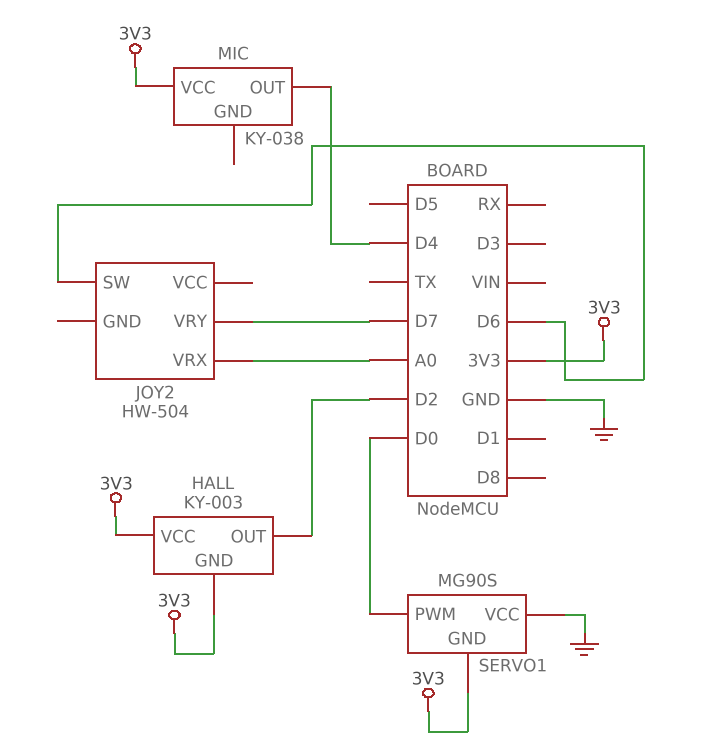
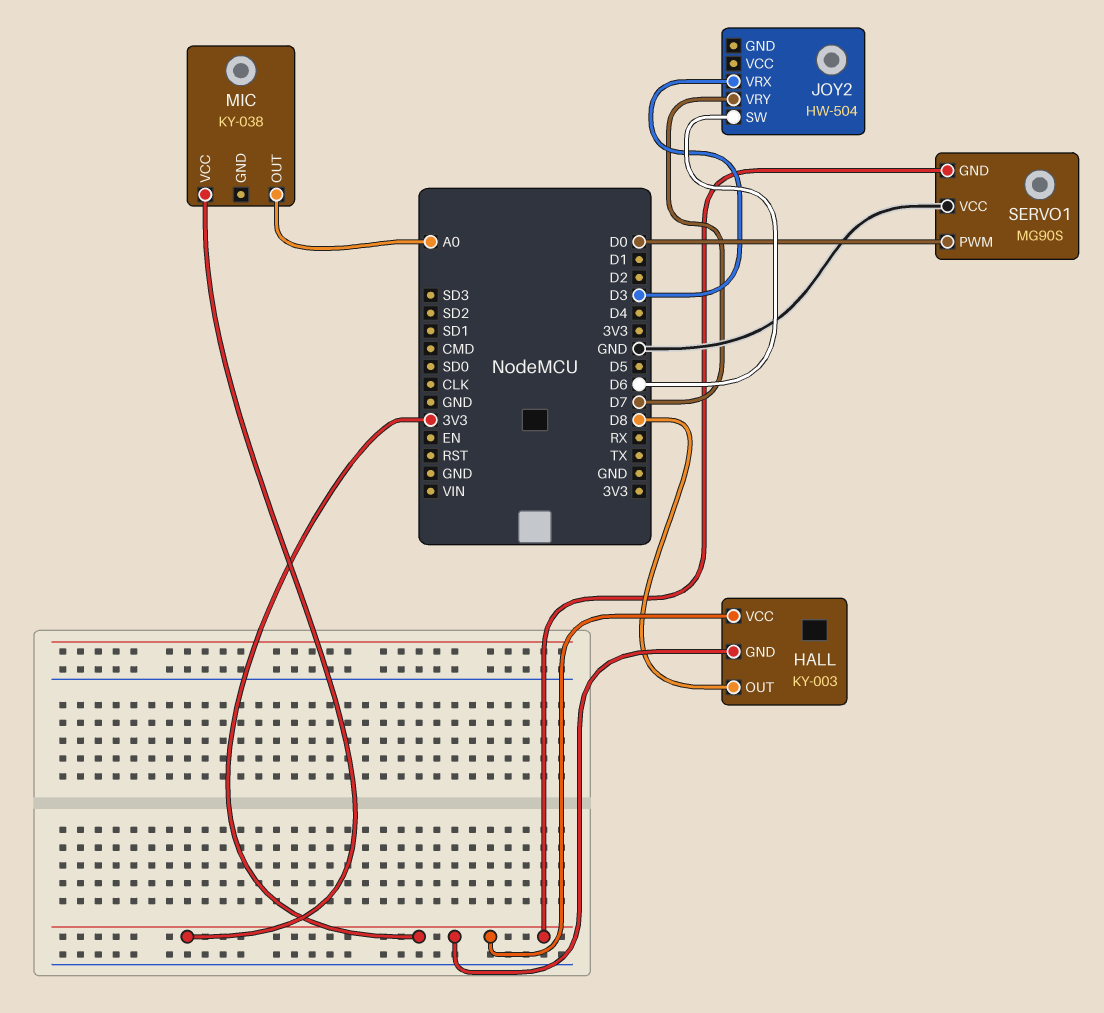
HALL pin OUT: D2 -> D8
JOY2 pin VRX: A0 -> D3
MIC pin OUT: D4 -> A0

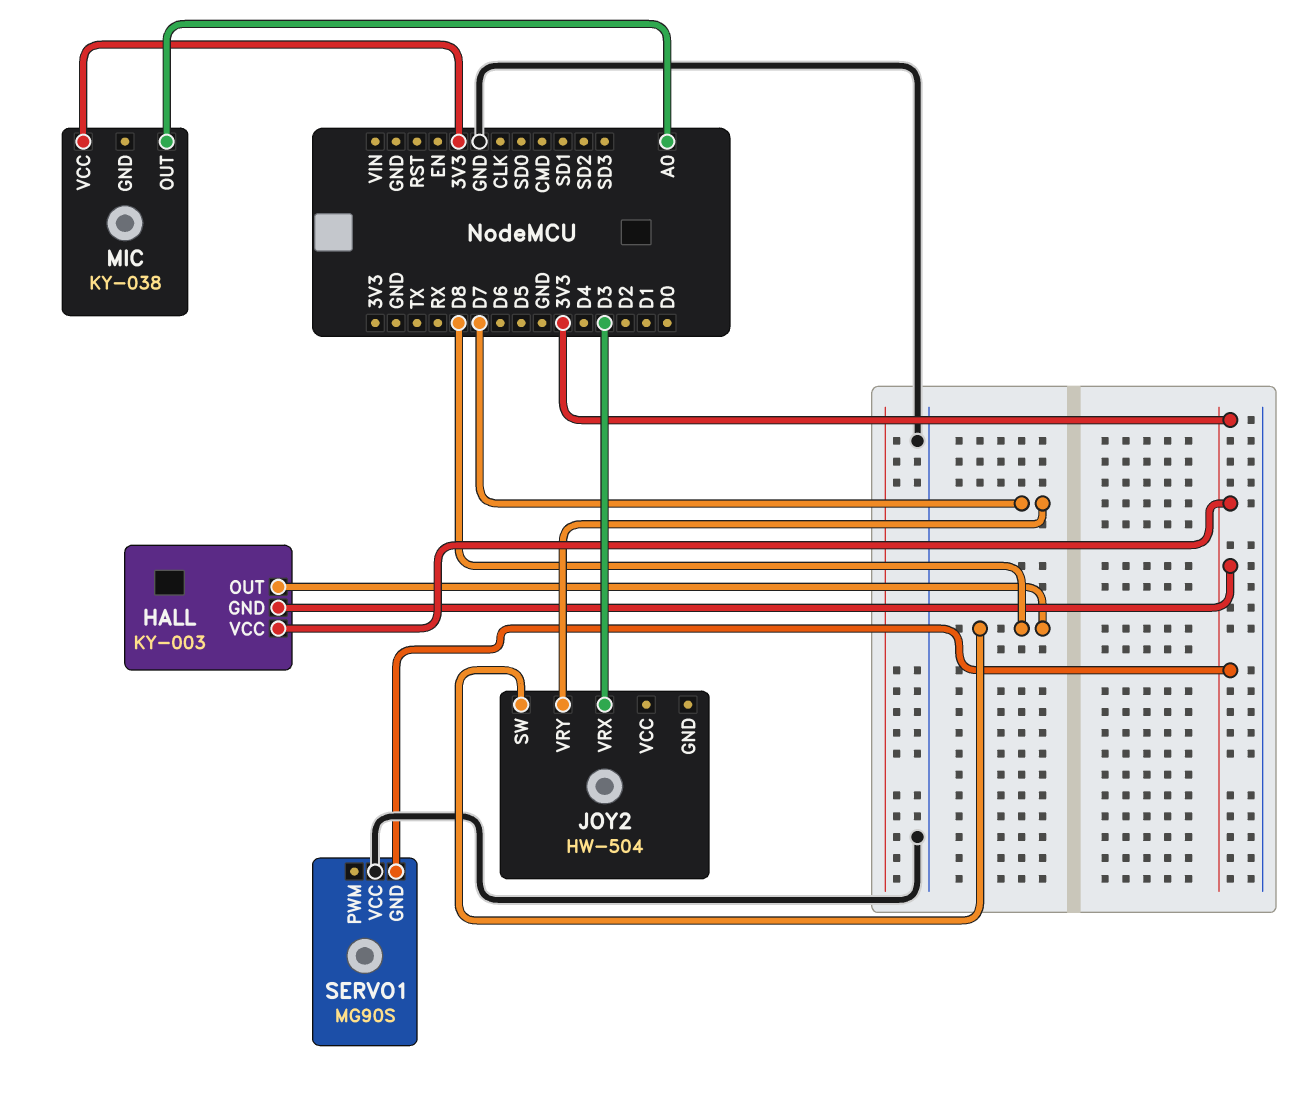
JOY2 pin SW: D6 -> D8
SERVO1 pin PWM: D0 -> none

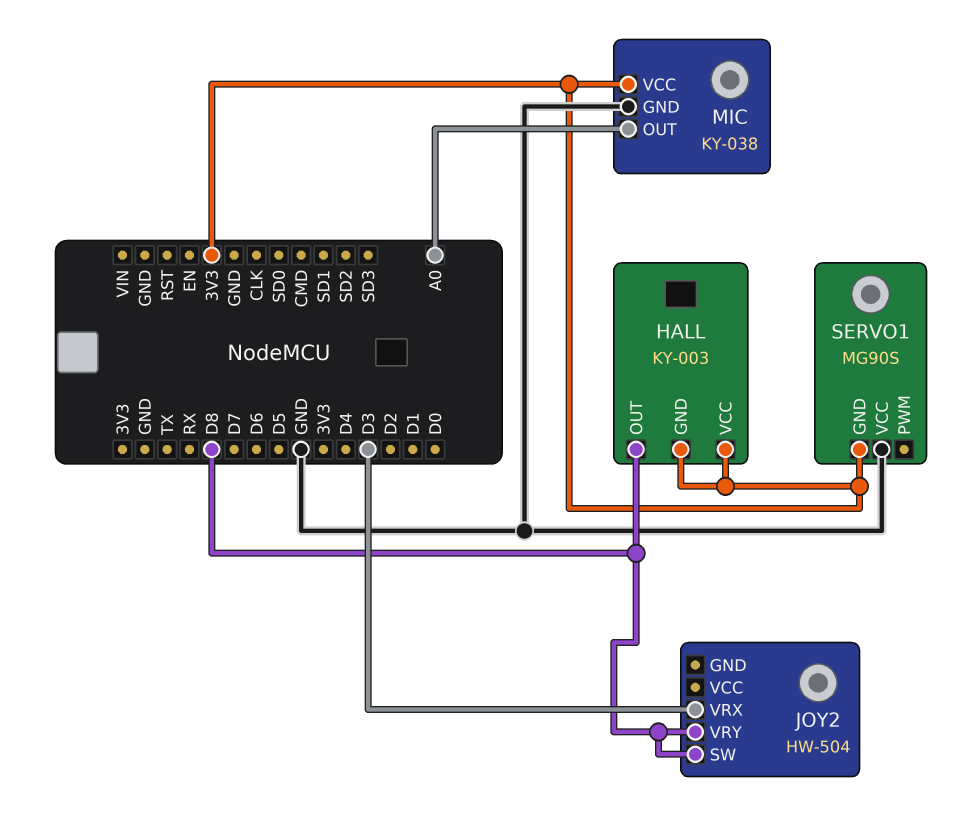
JOY2 pin VRY: D7 -> D8
MIC pin GND: none -> GND

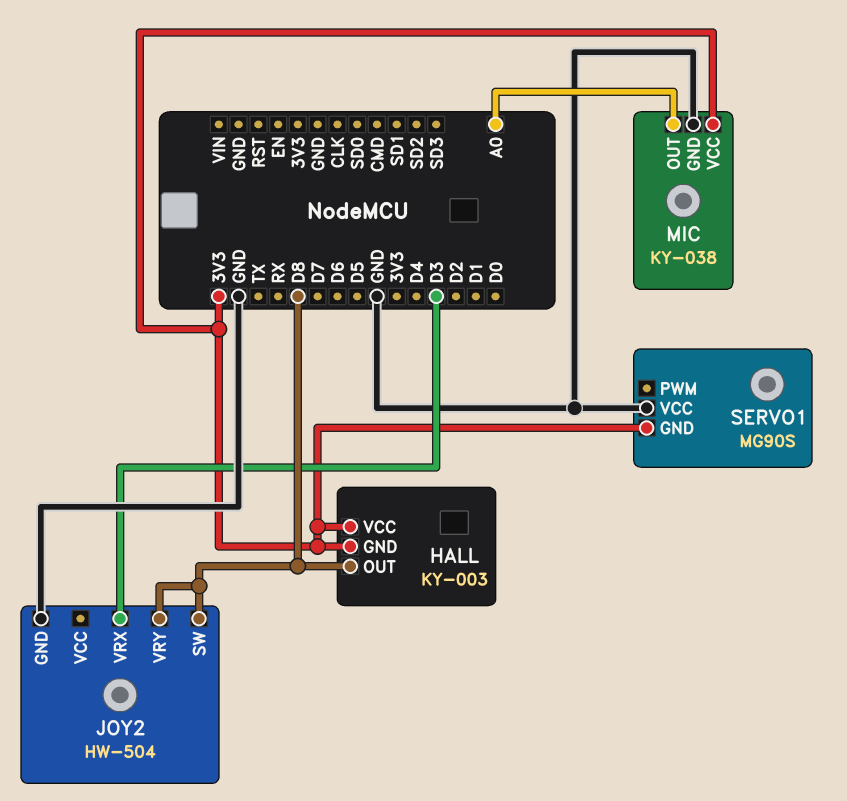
JOY2 pin GND: none -> GND

